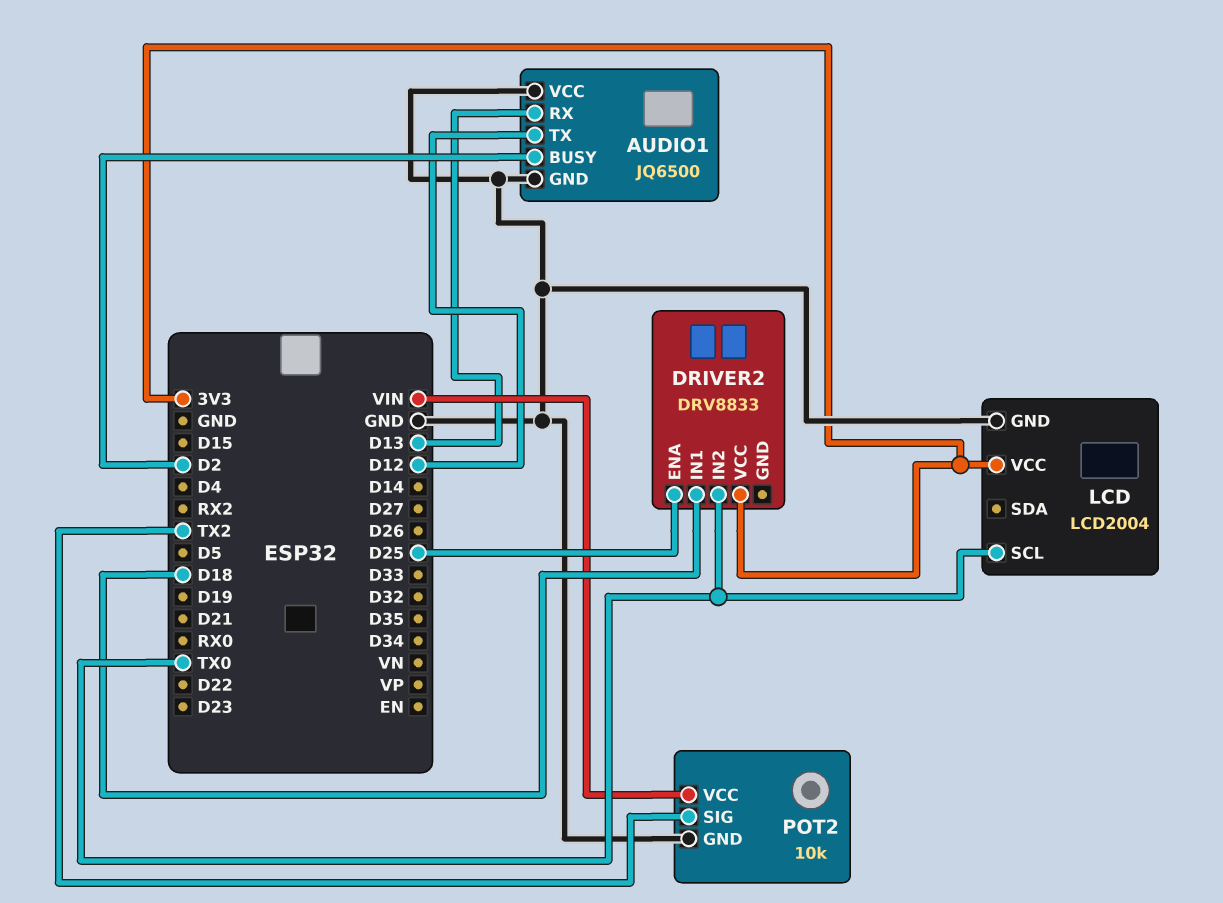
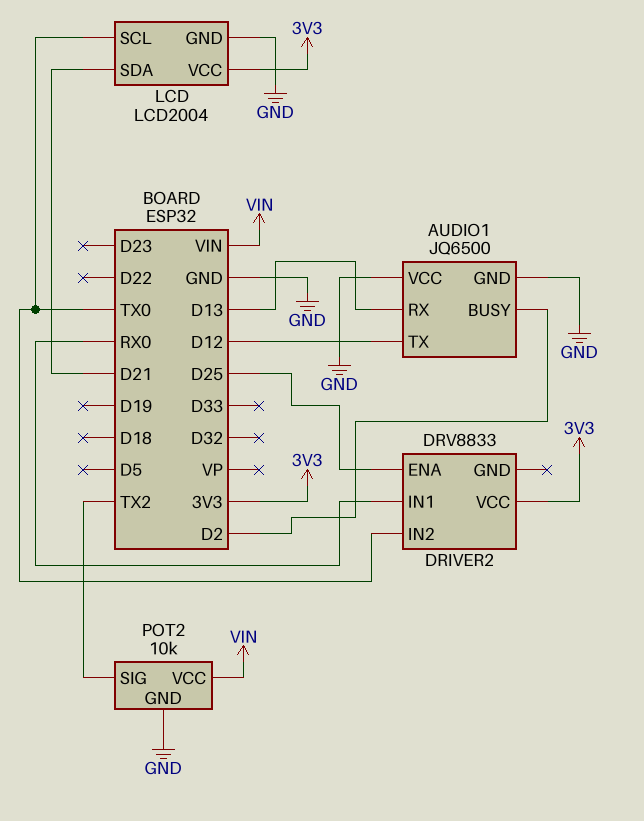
DRIVER2 pin IN1: D18 -> RX0
LCD pin SDA: none -> D21

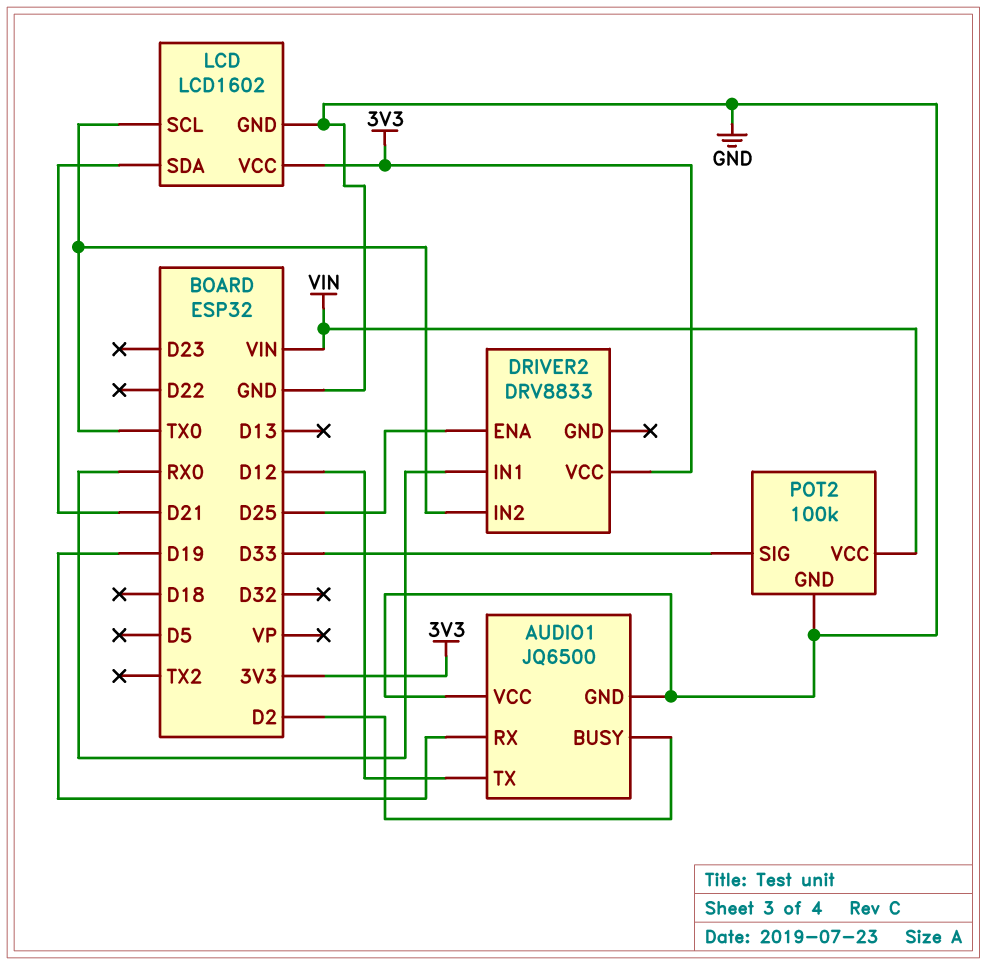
AUDIO1 pin RX: D13 -> D19
LCD: LCD2004 -> LCD1602
POT2: 10k -> 100k
POT2 pin SIG: TX2 -> D33

